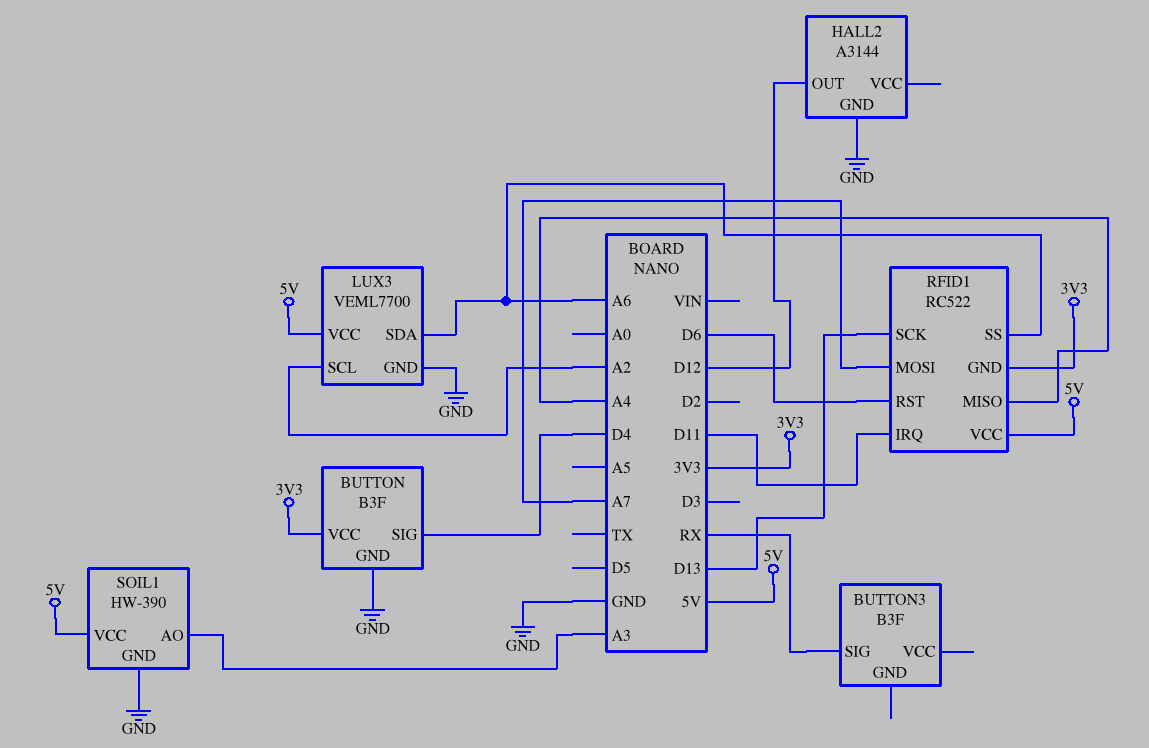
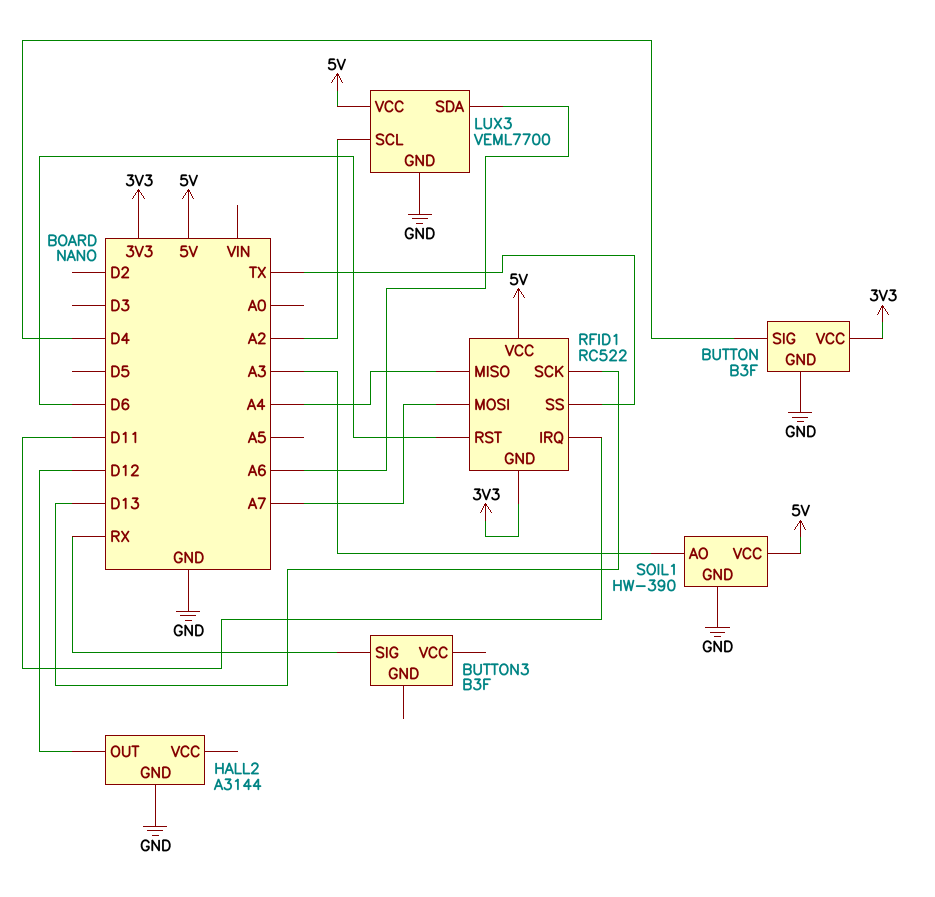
RFID1 pin SS: A6 -> TX

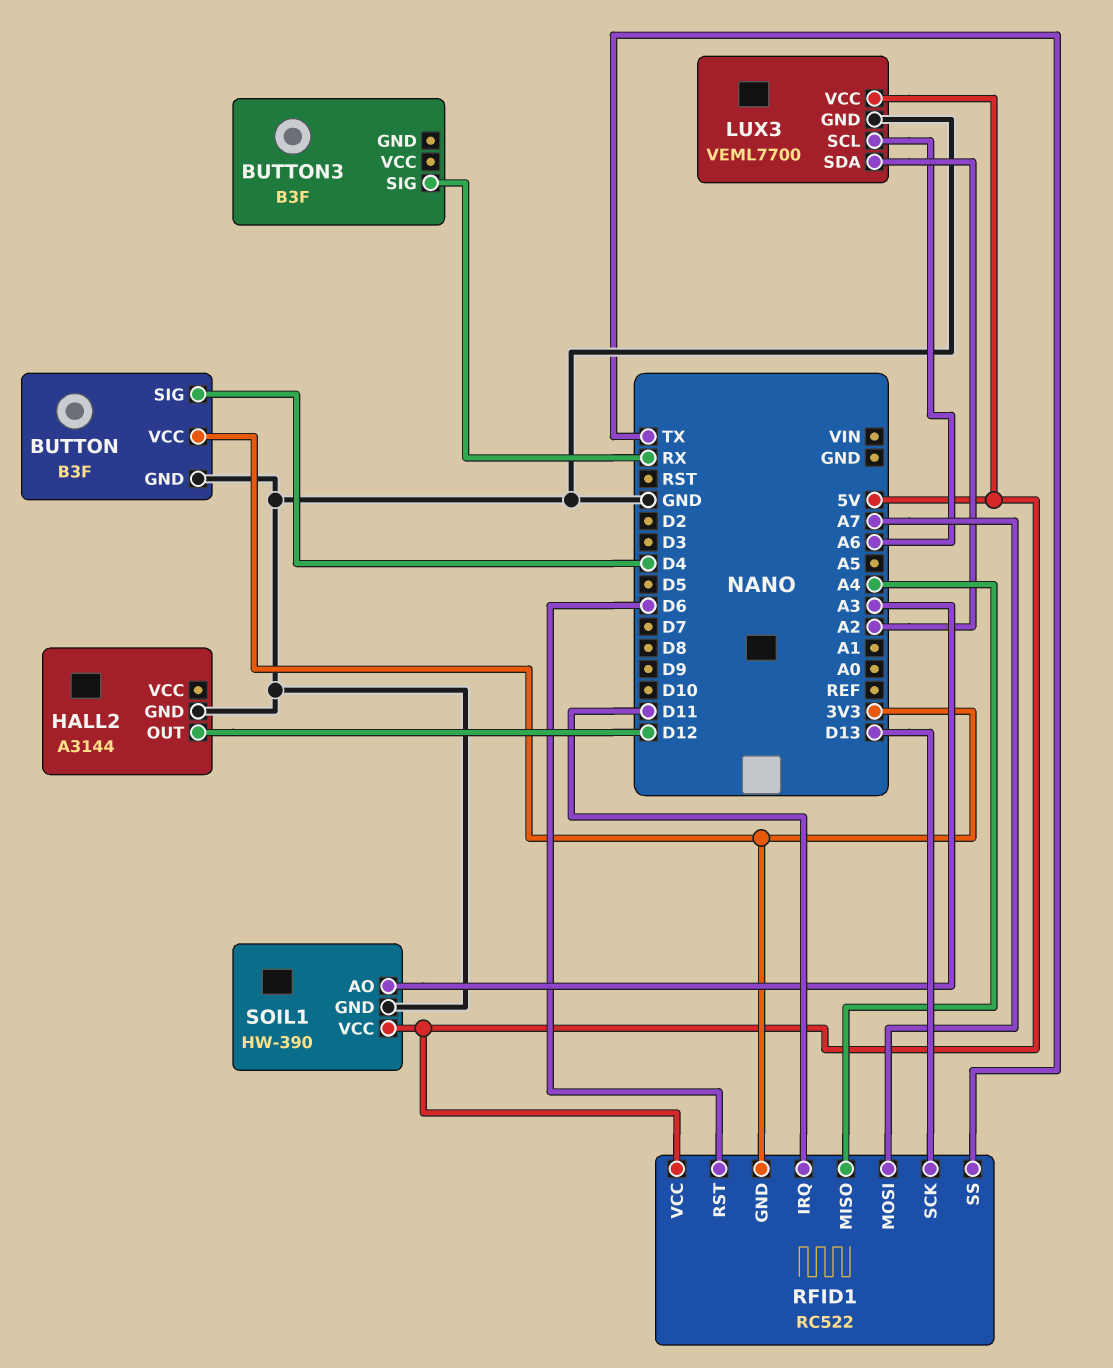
LUX3 pin SCL: A2 -> A6
LUX3 pin SDA: A6 -> A2

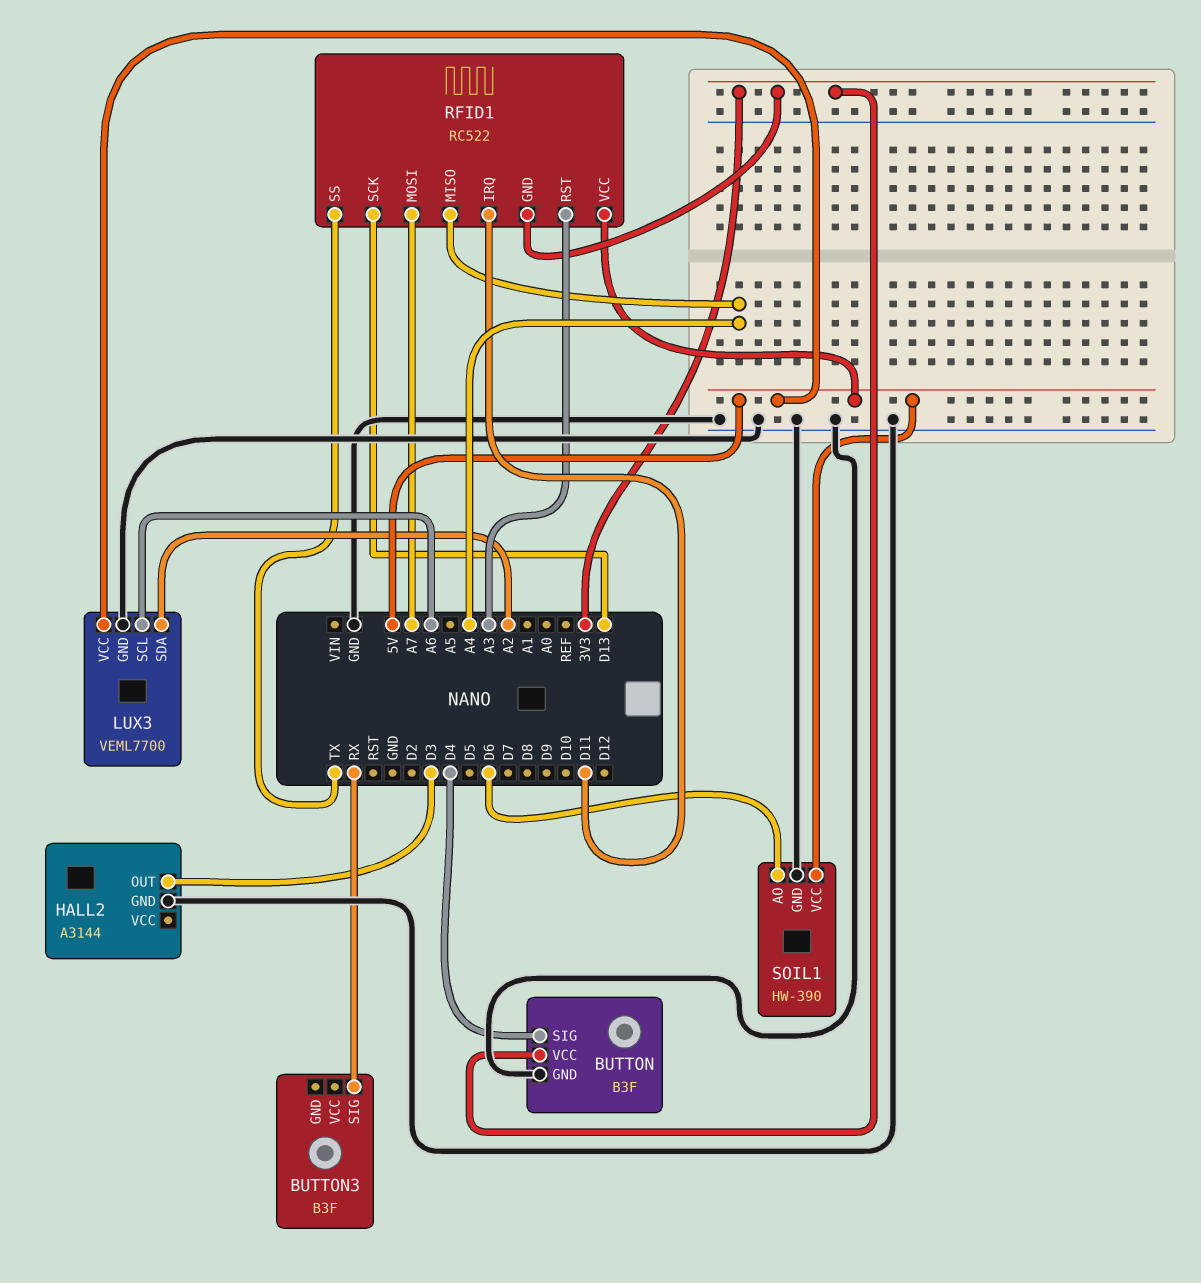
HALL2 pin OUT: D12 -> D3
RFID1 pin RST: D6 -> A3
SOIL1 pin AO: A3 -> D6

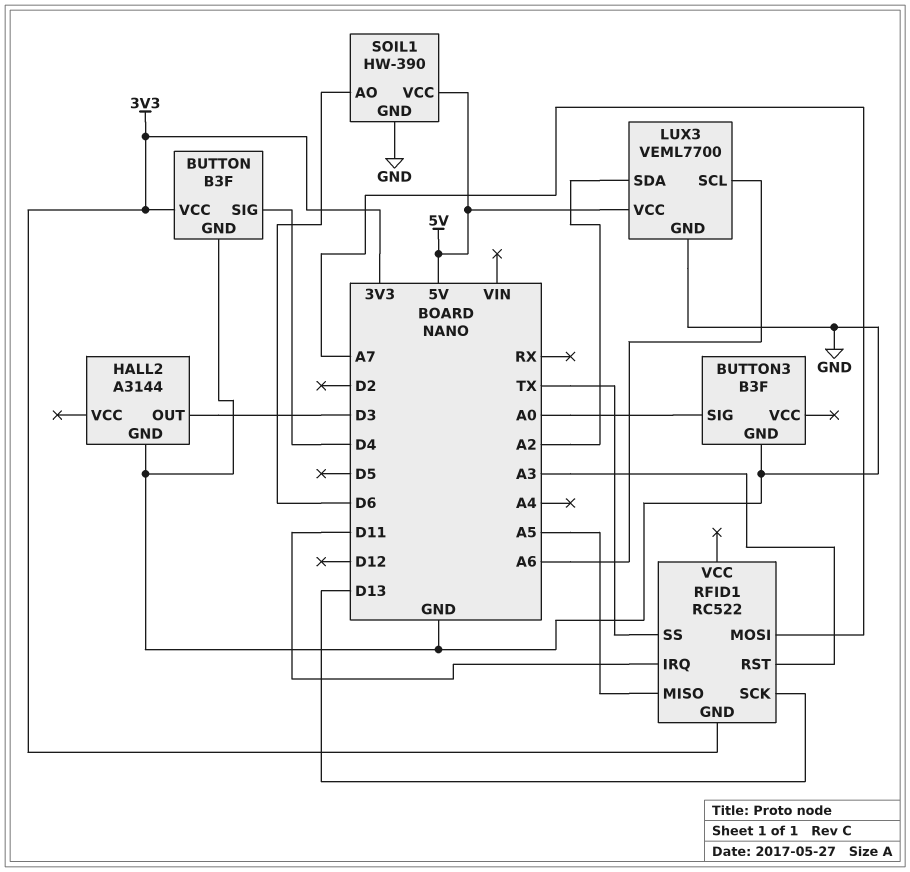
BUTTON3 pin GND: none -> GND
BUTTON3 pin SIG: RX -> A0
RFID1 pin MISO: A4 -> A5
RFID1 pin VCC: 5V -> none

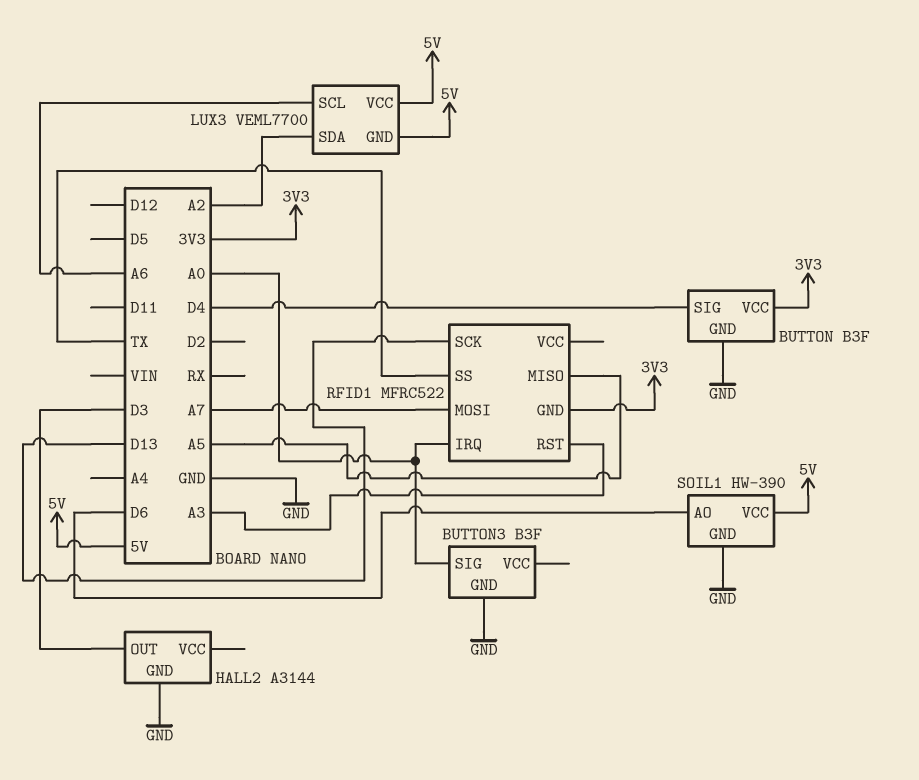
LUX3 pin GND: GND -> 5V
RFID1: RC522 -> MFRC522
RFID1 pin IRQ: D11 -> A0

